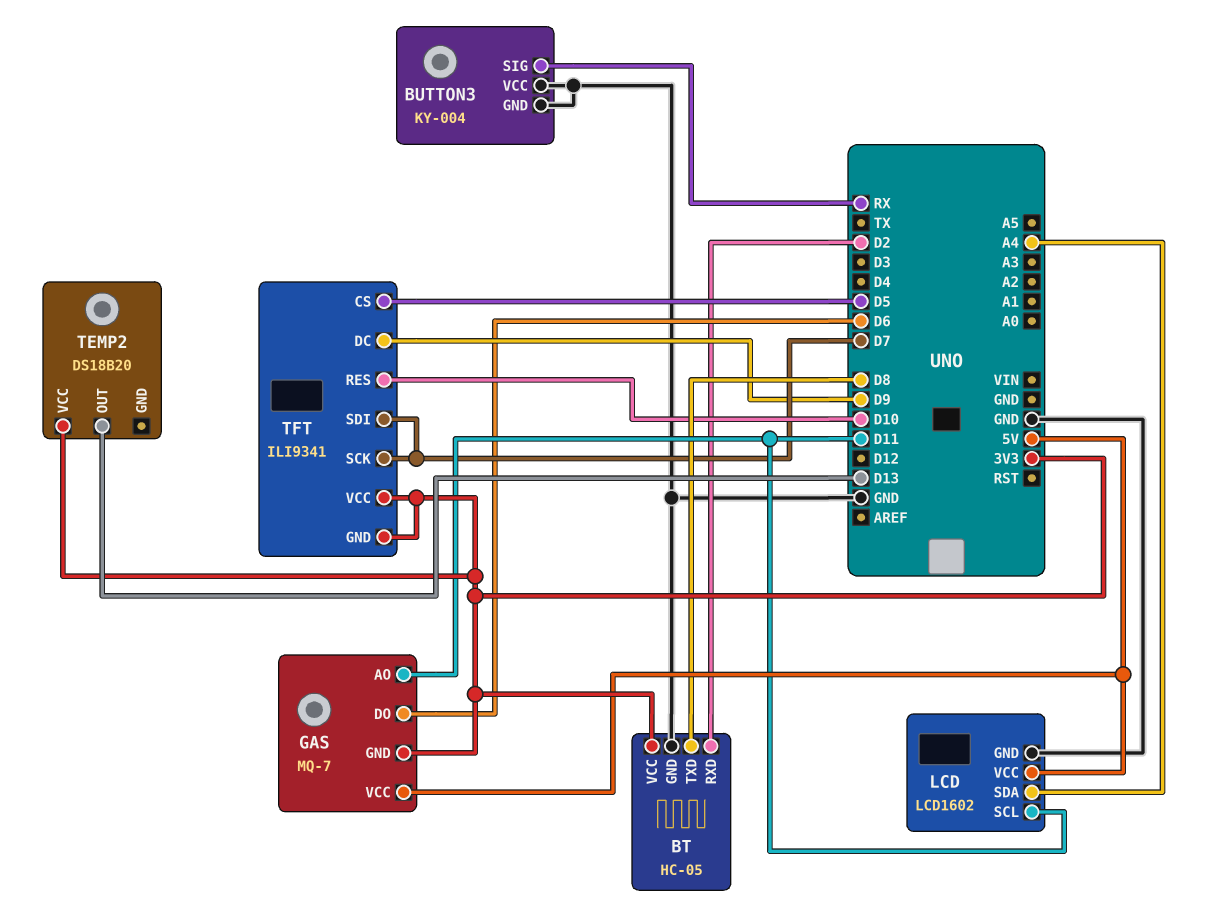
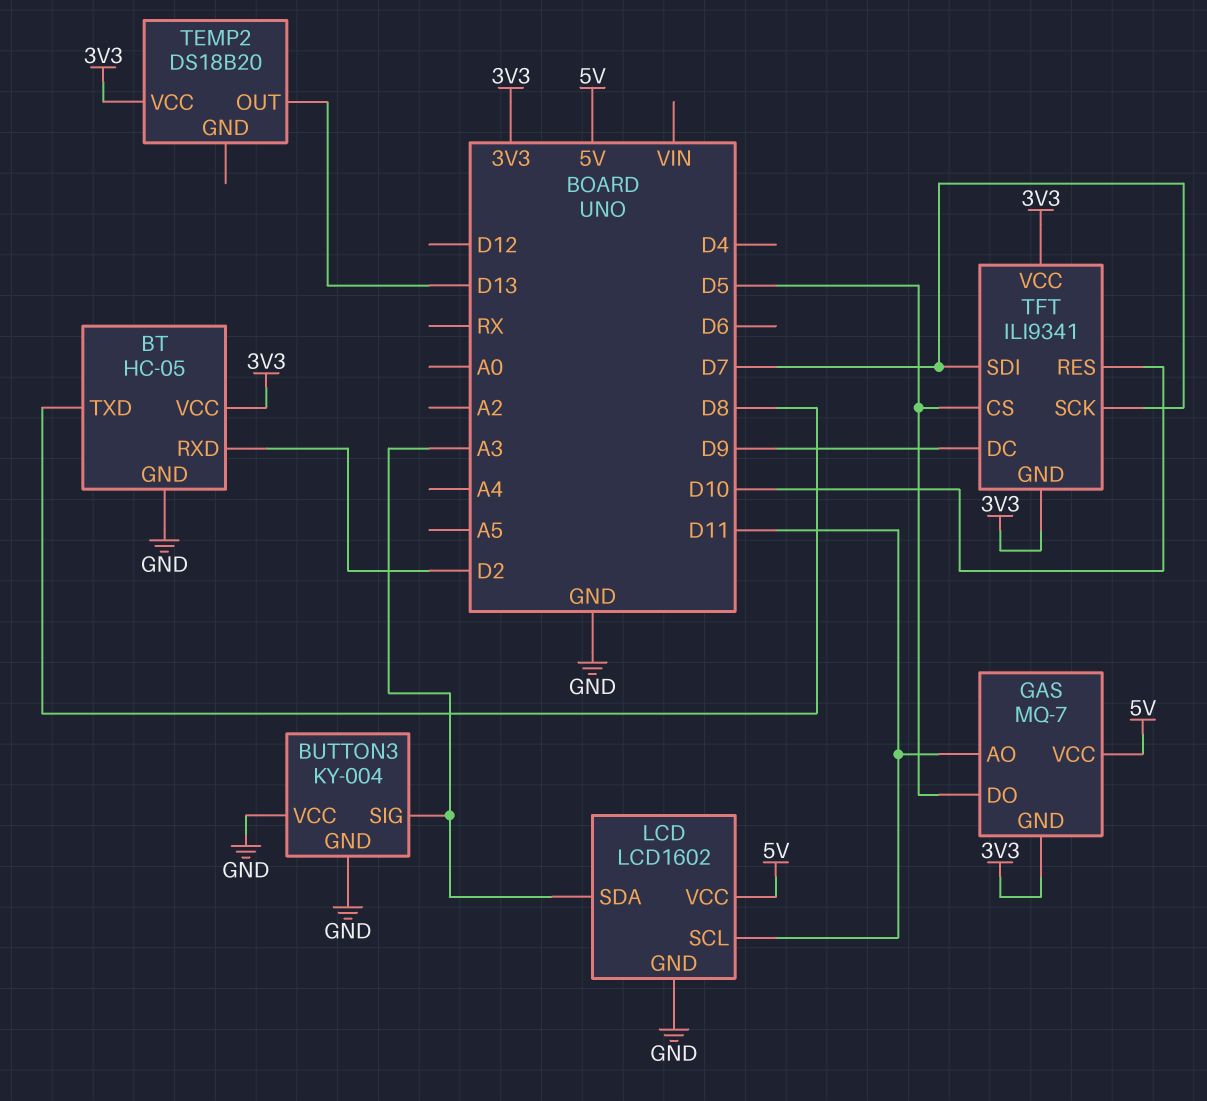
BUTTON3 pin SIG: RX -> A3
GAS pin DO: D6 -> D5
LCD pin SDA: A4 -> A3

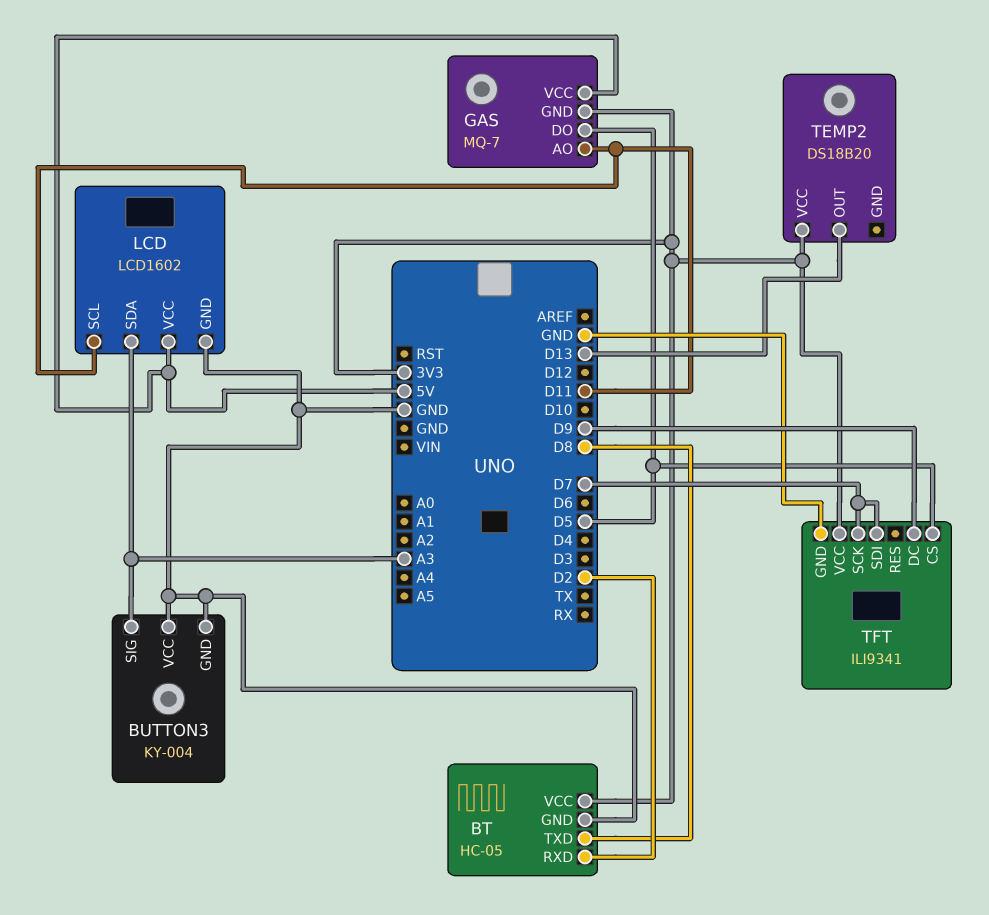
TFT pin GND: 3V3 -> GND
TFT pin RES: D10 -> none

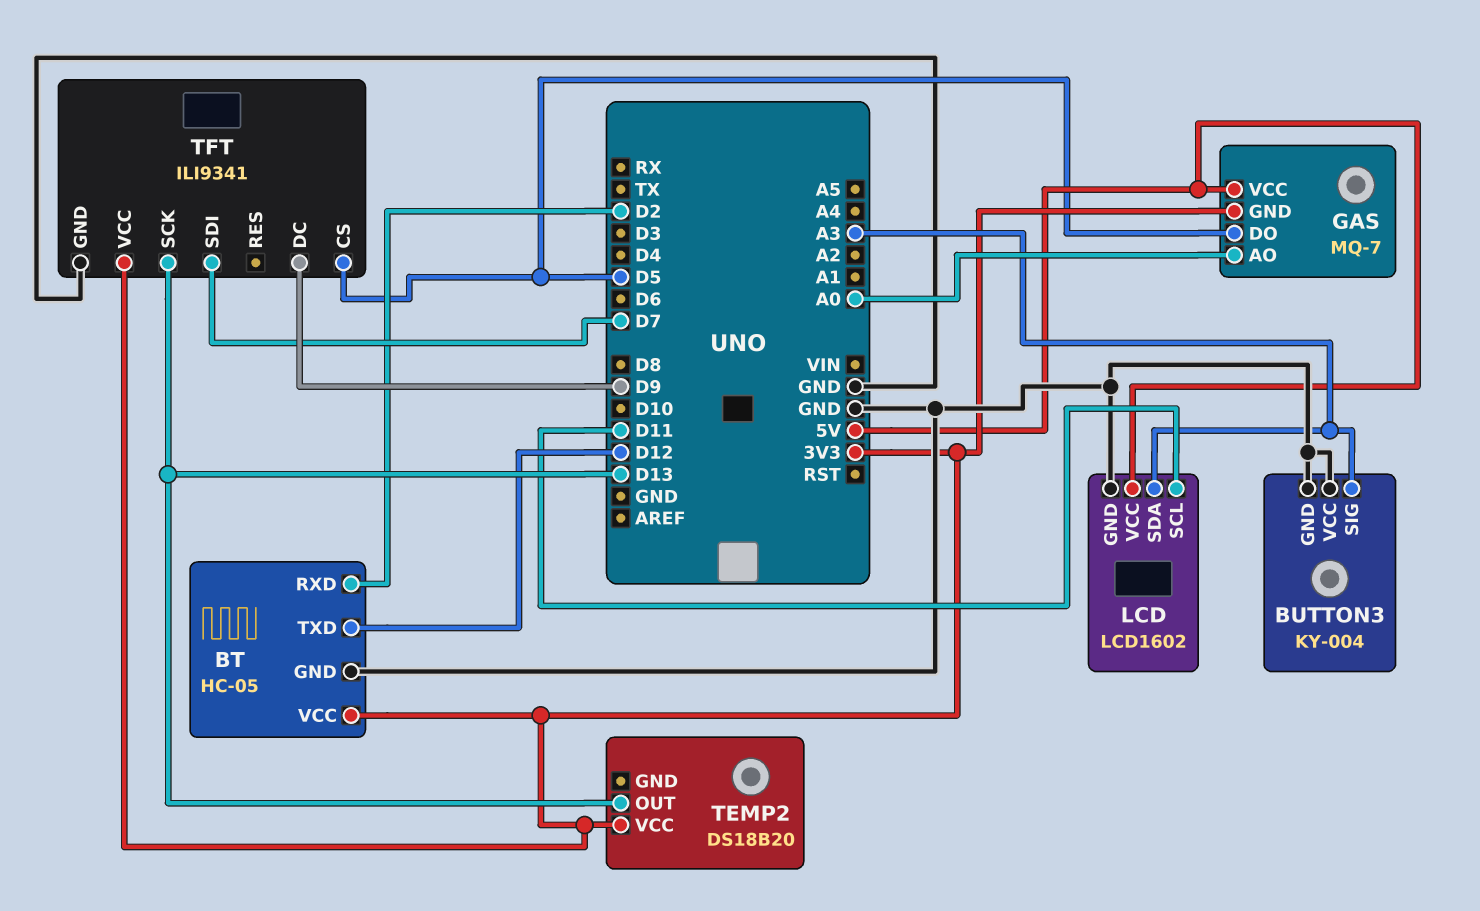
BT pin TXD: D8 -> D12
GAS pin AO: D11 -> A0
TFT pin SCK: D7 -> D13

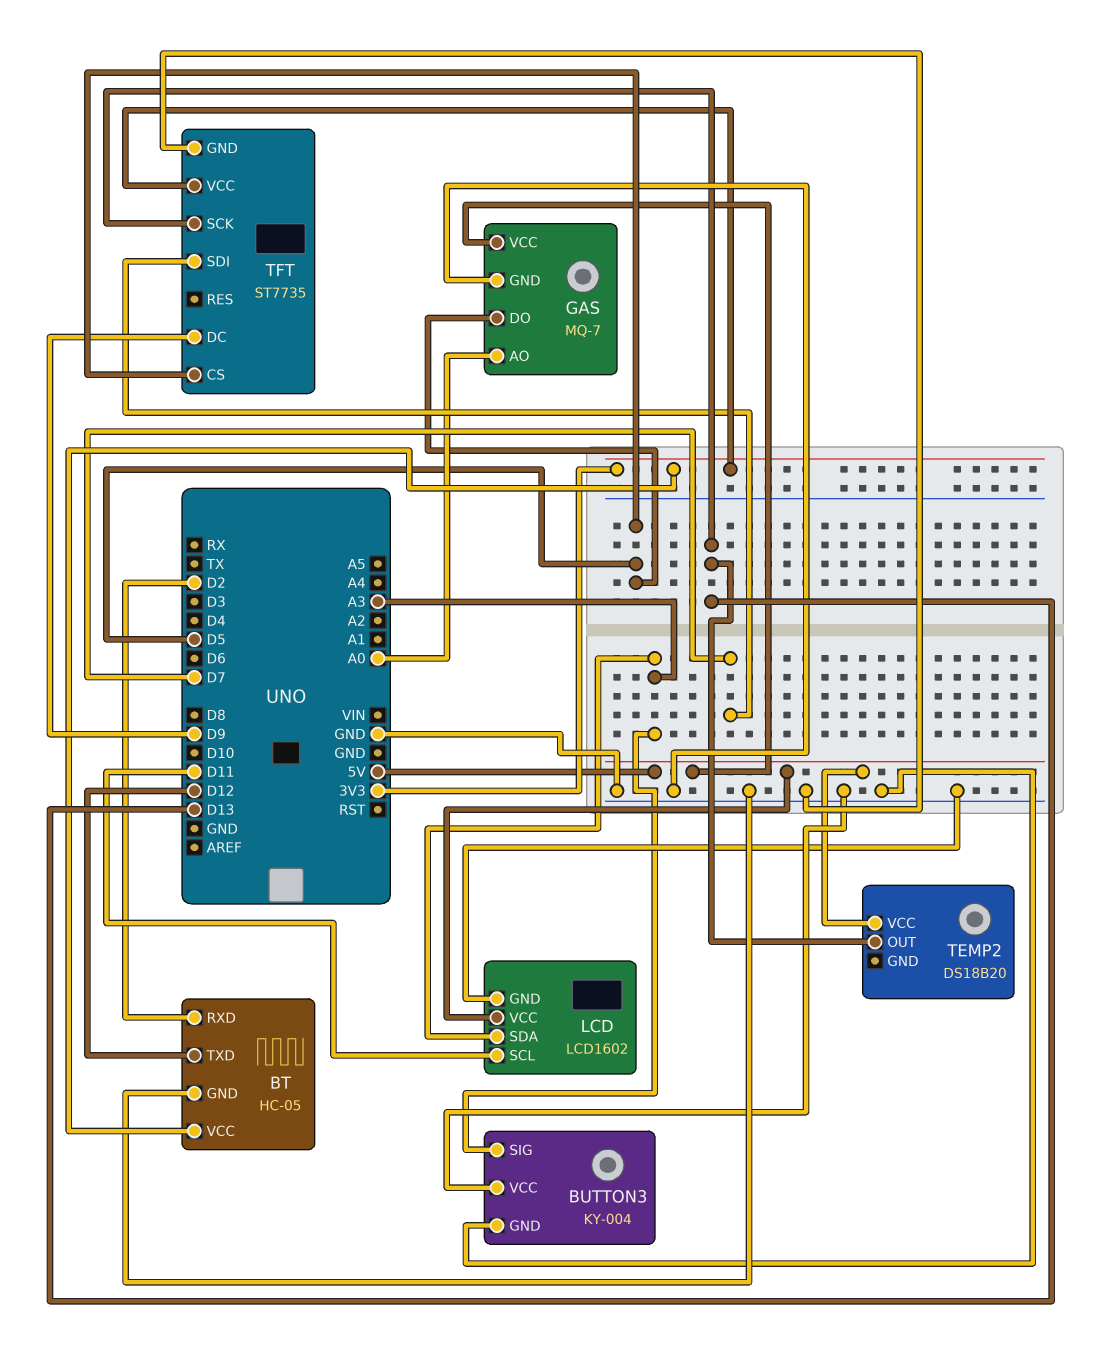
GAS pin GND: 3V3 -> GND
TEMP2 pin VCC: 3V3 -> 5V
TFT: ILI9341 -> ST7735

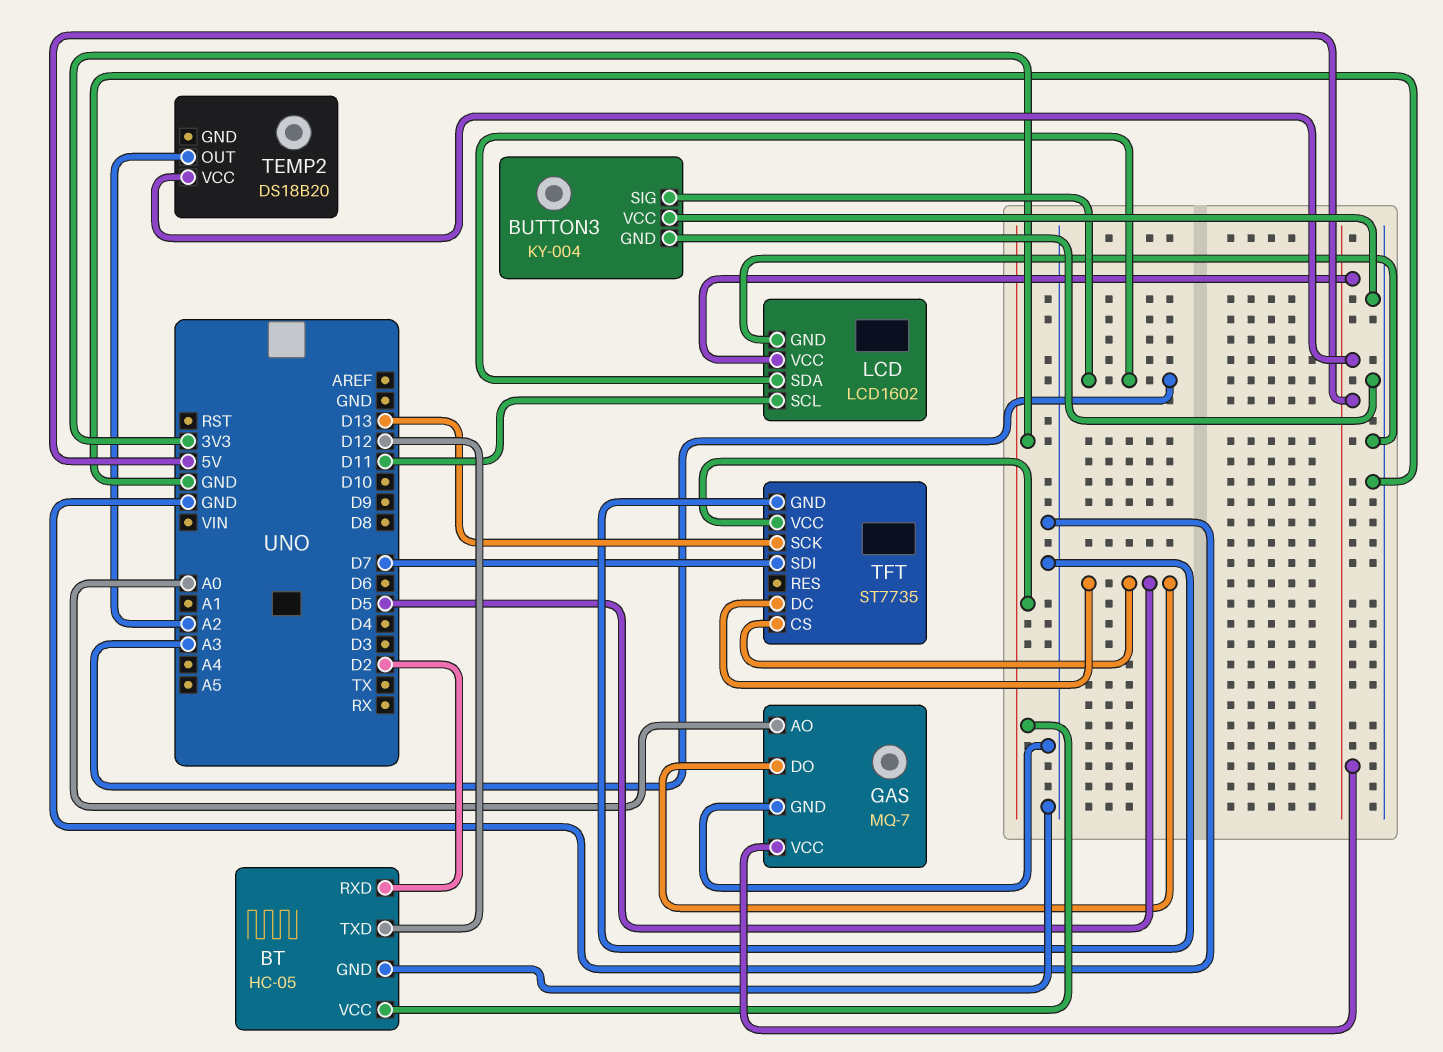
TEMP2 pin OUT: D13 -> A2
TFT pin DC: D9 -> D5

